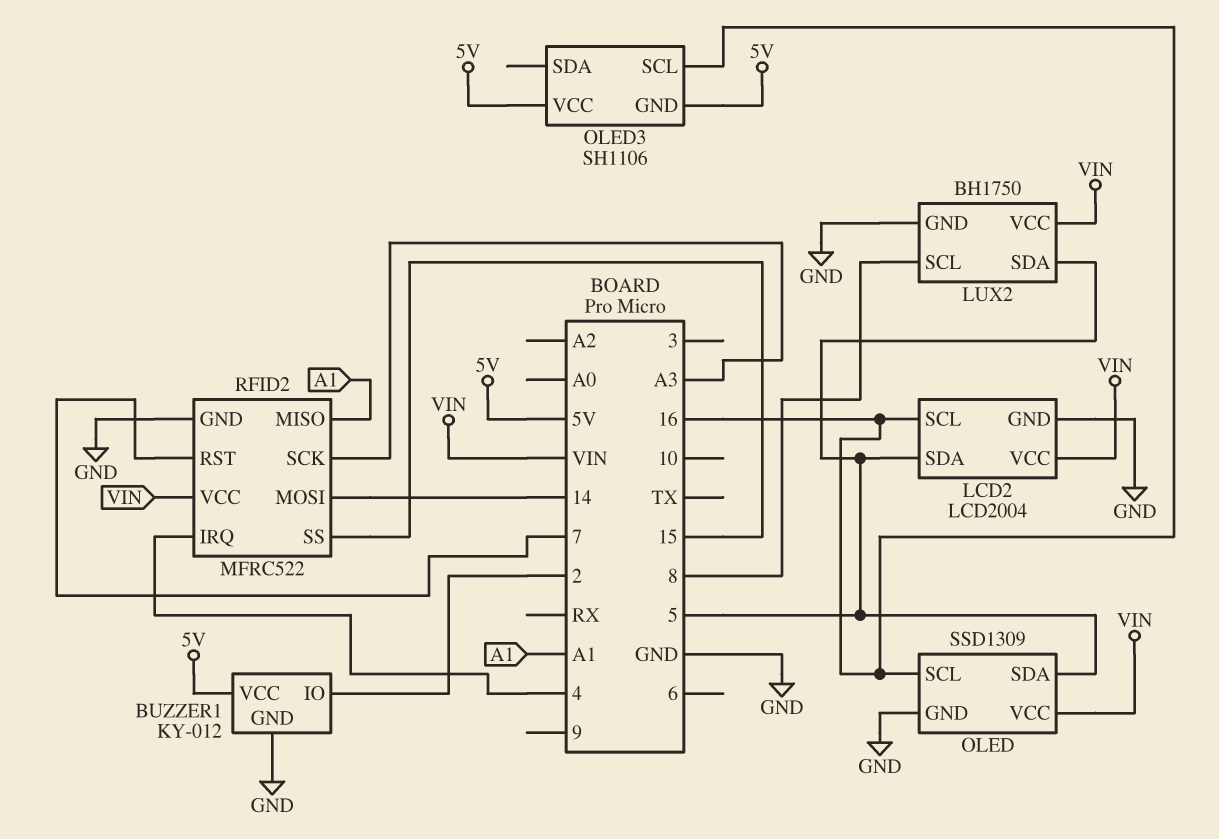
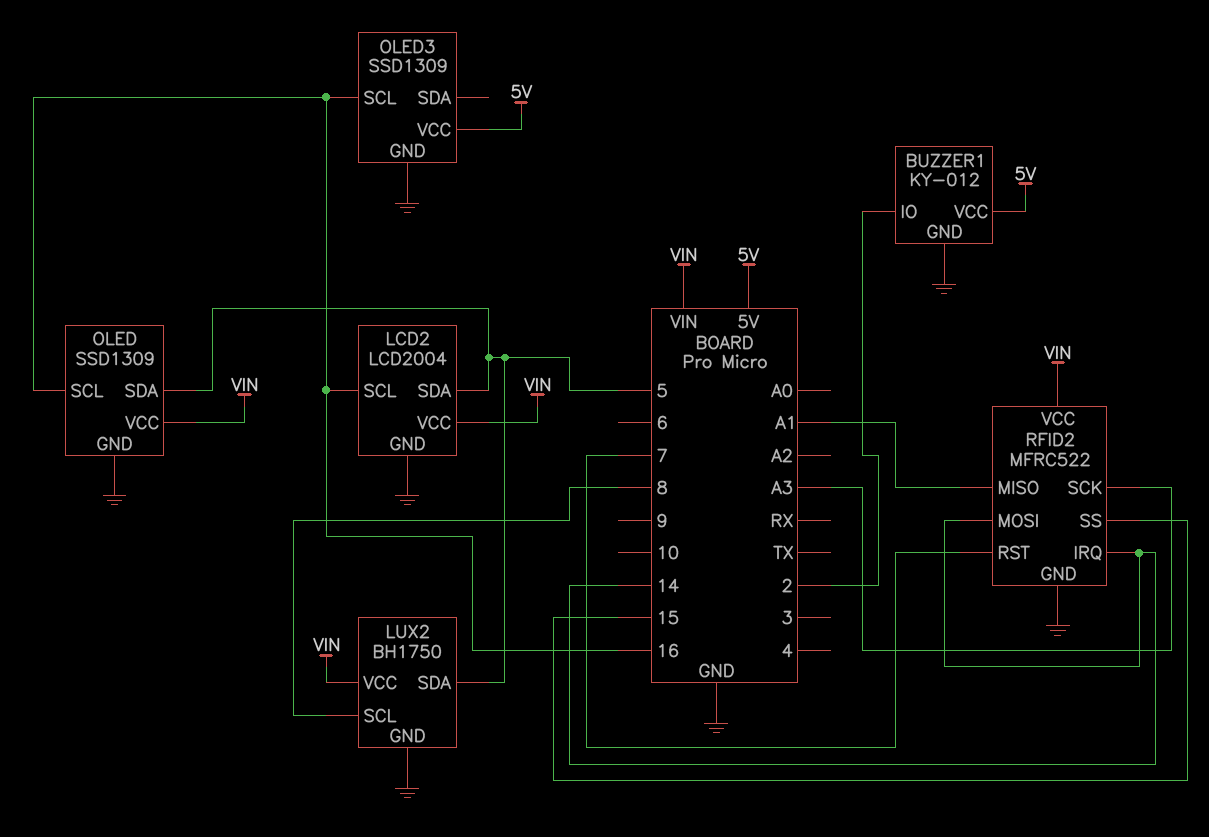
OLED3: SH1106 -> SSD1309
OLED3 pin GND: 5V -> GND
RFID2 pin IRQ: 4 -> 14

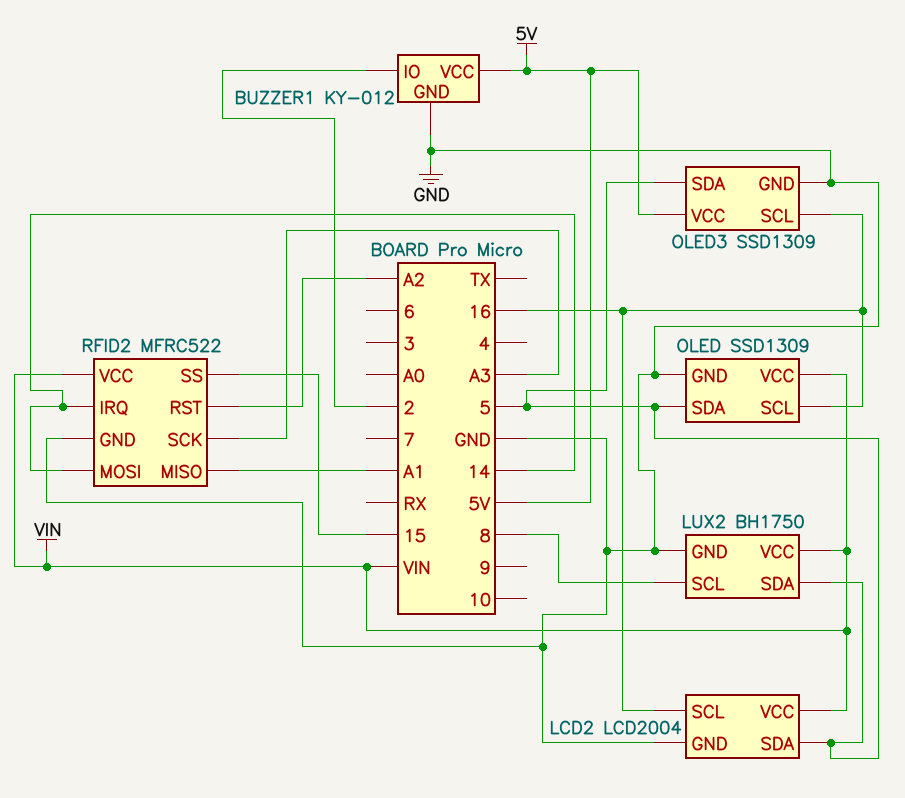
OLED3 pin SDA: none -> 5
RFID2 pin RST: 7 -> A2

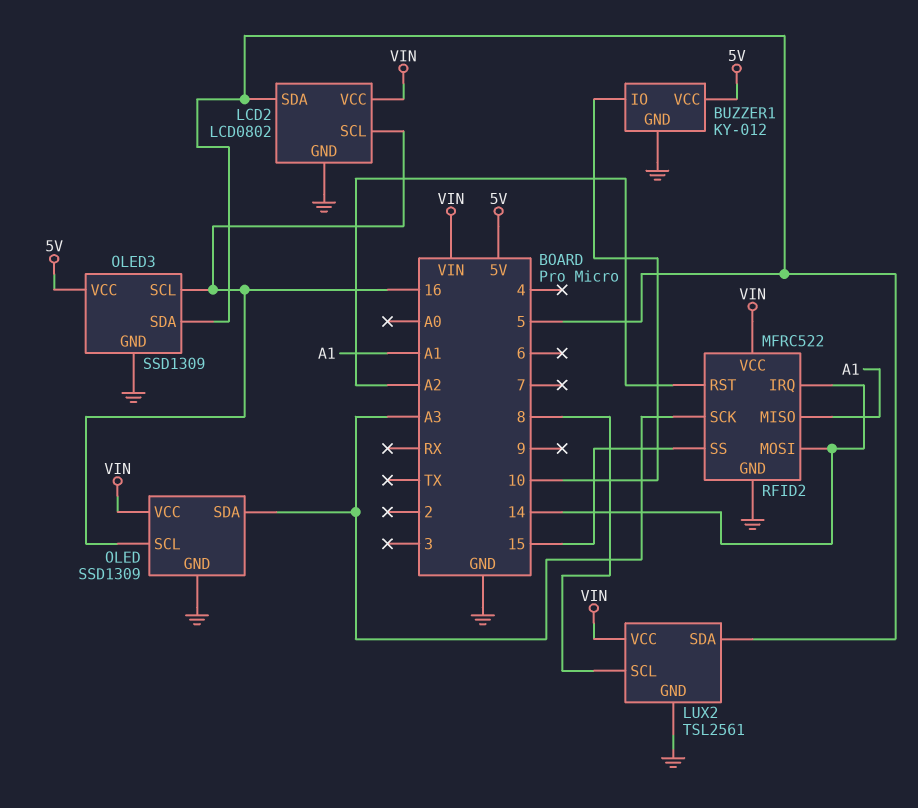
BUZZER1 pin IO: 2 -> 10
LCD2: LCD2004 -> LCD0802
LUX2: BH1750 -> TSL2561
OLED pin SDA: 5 -> A3

